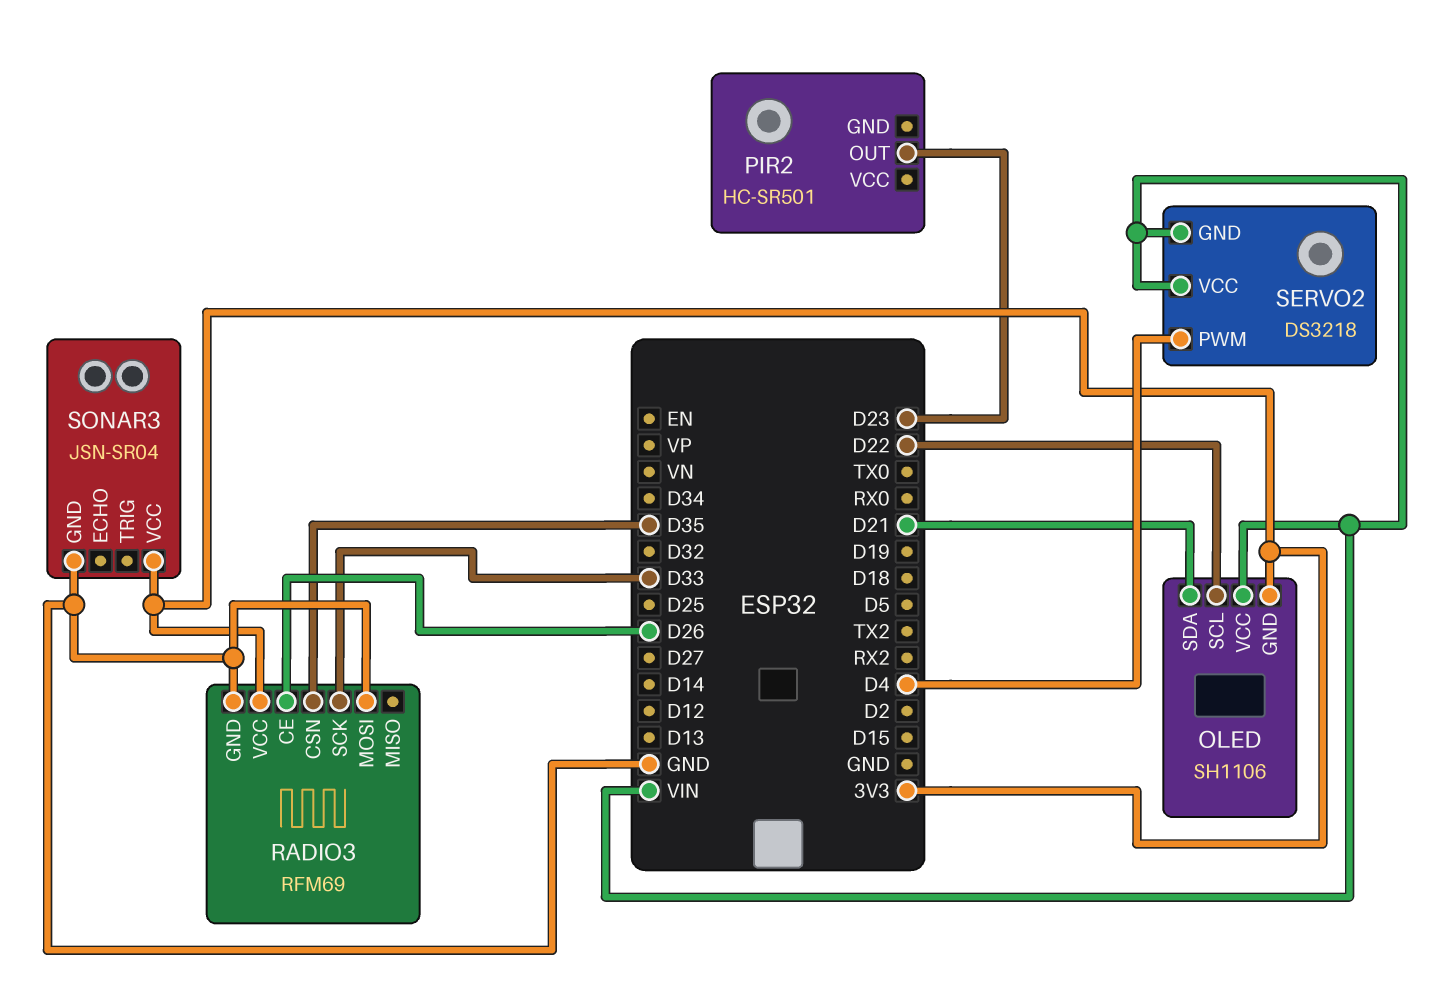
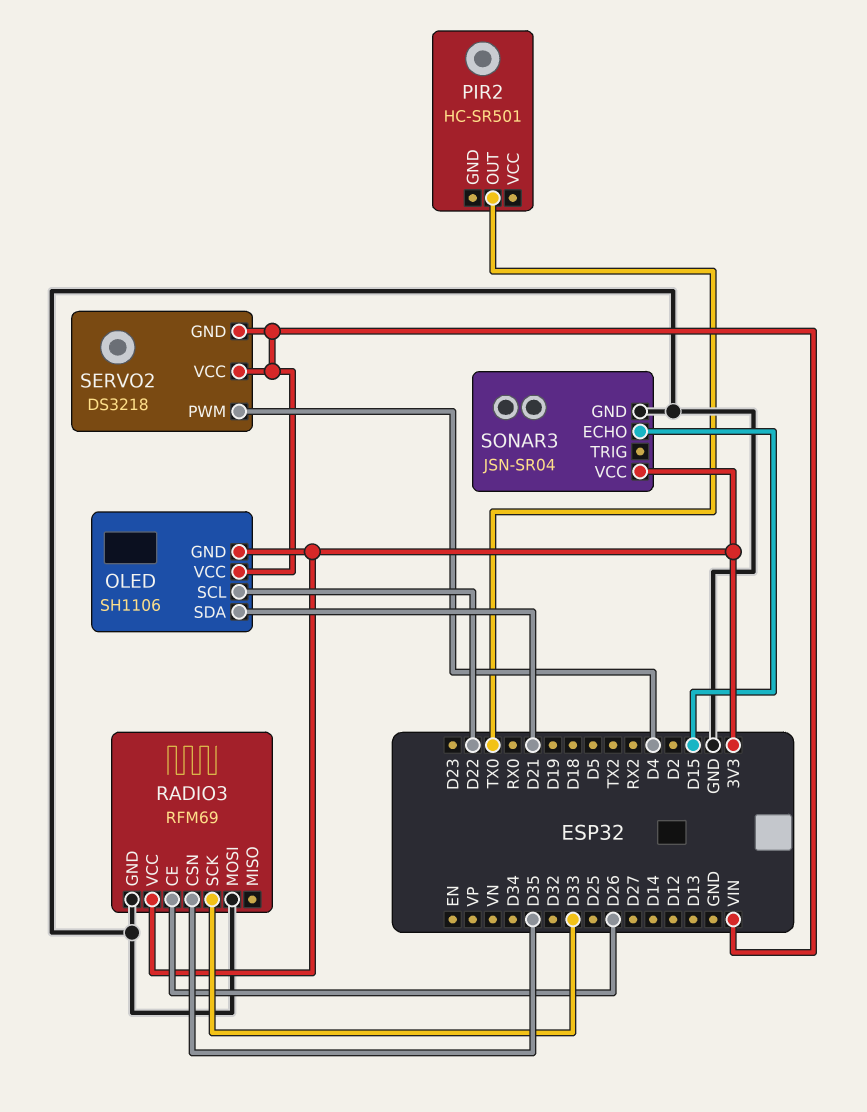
PIR2 pin OUT: D23 -> TX0
SONAR3 pin ECHO: none -> D15

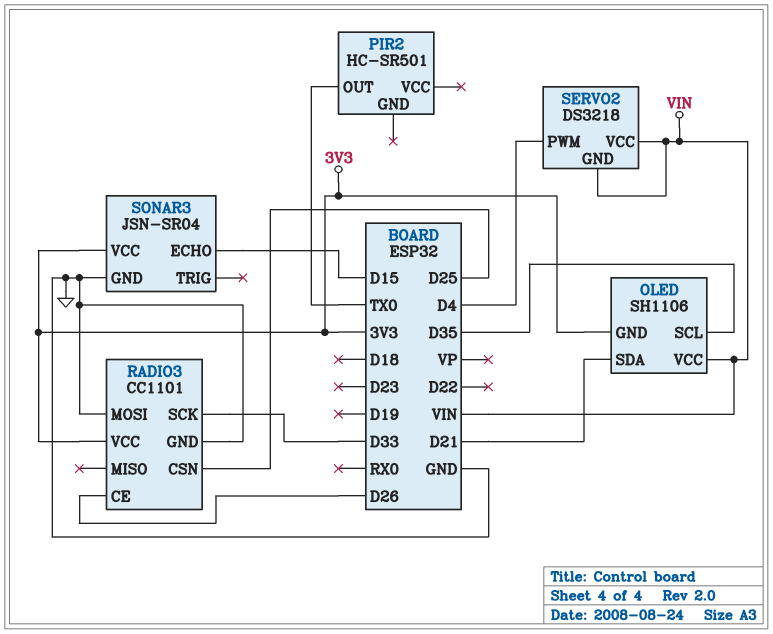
OLED pin SCL: D22 -> D35
RADIO3: RFM69 -> CC1101
RADIO3 pin CSN: D35 -> D25

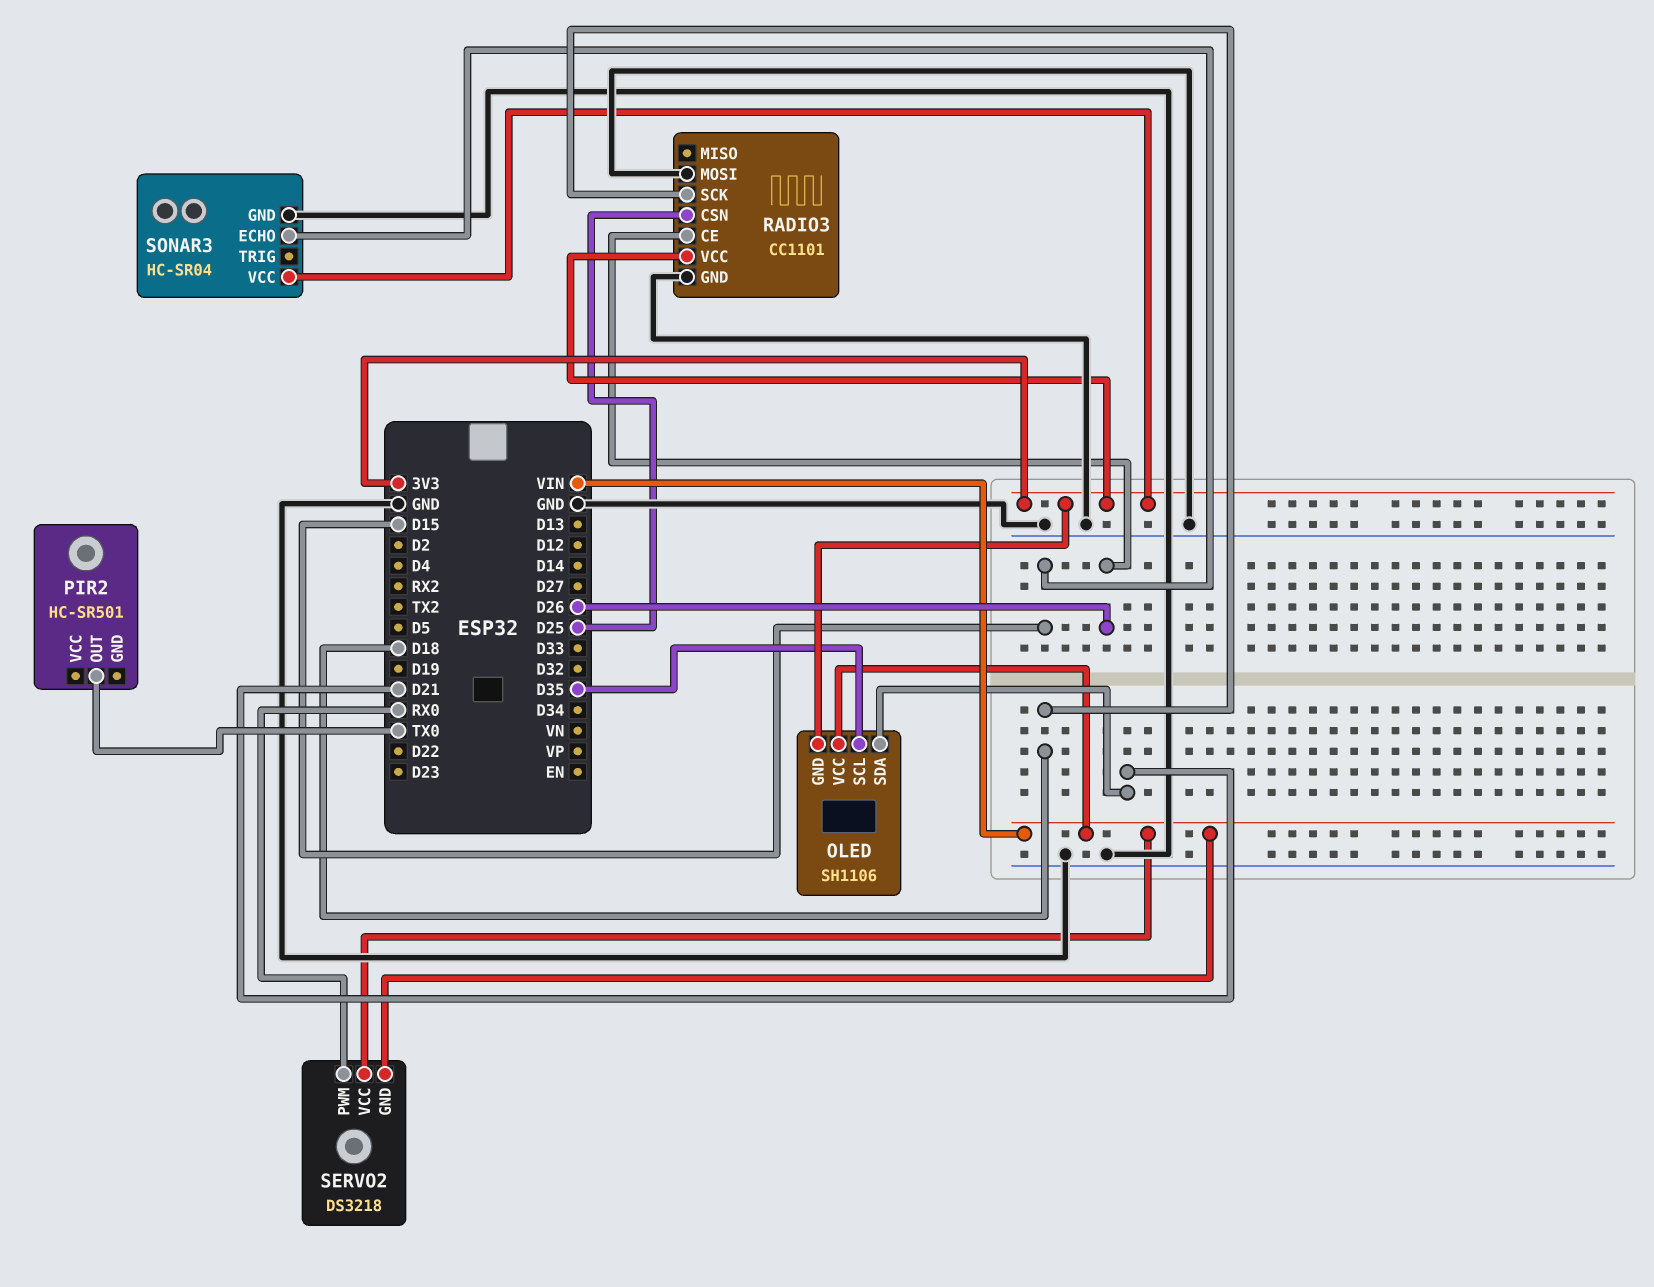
RADIO3 pin SCK: D33 -> D18
SERVO2 pin PWM: D4 -> RX0
SONAR3: JSN-SR04 -> HC-SR04

